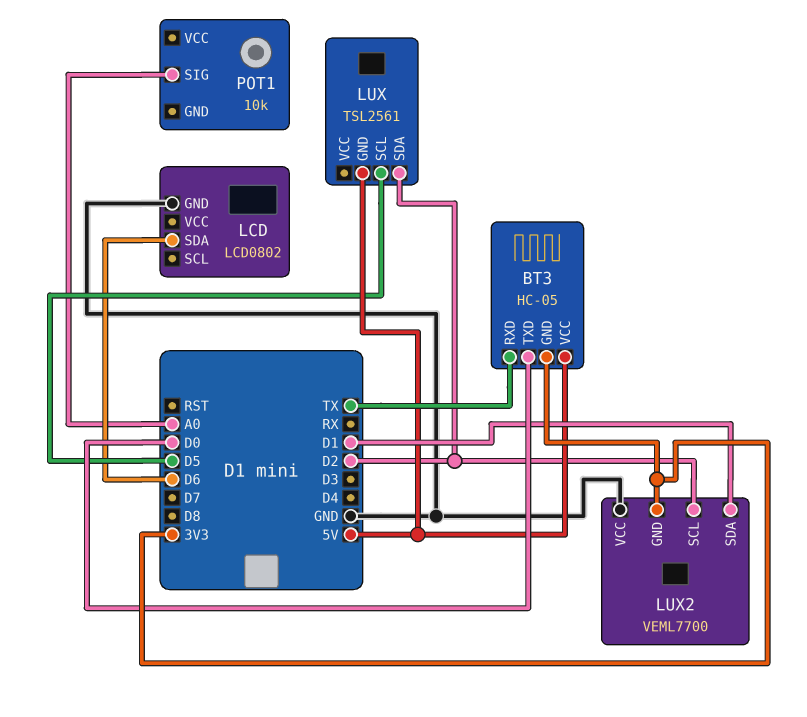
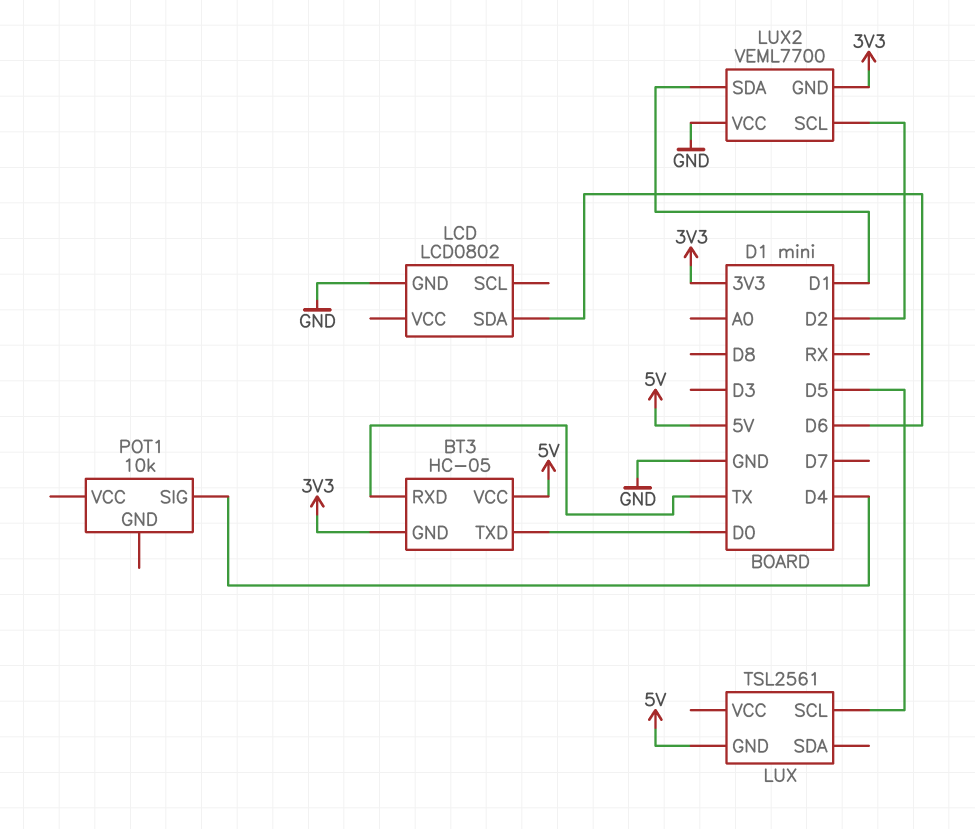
LUX pin SDA: D2 -> none
POT1 pin SIG: A0 -> D4

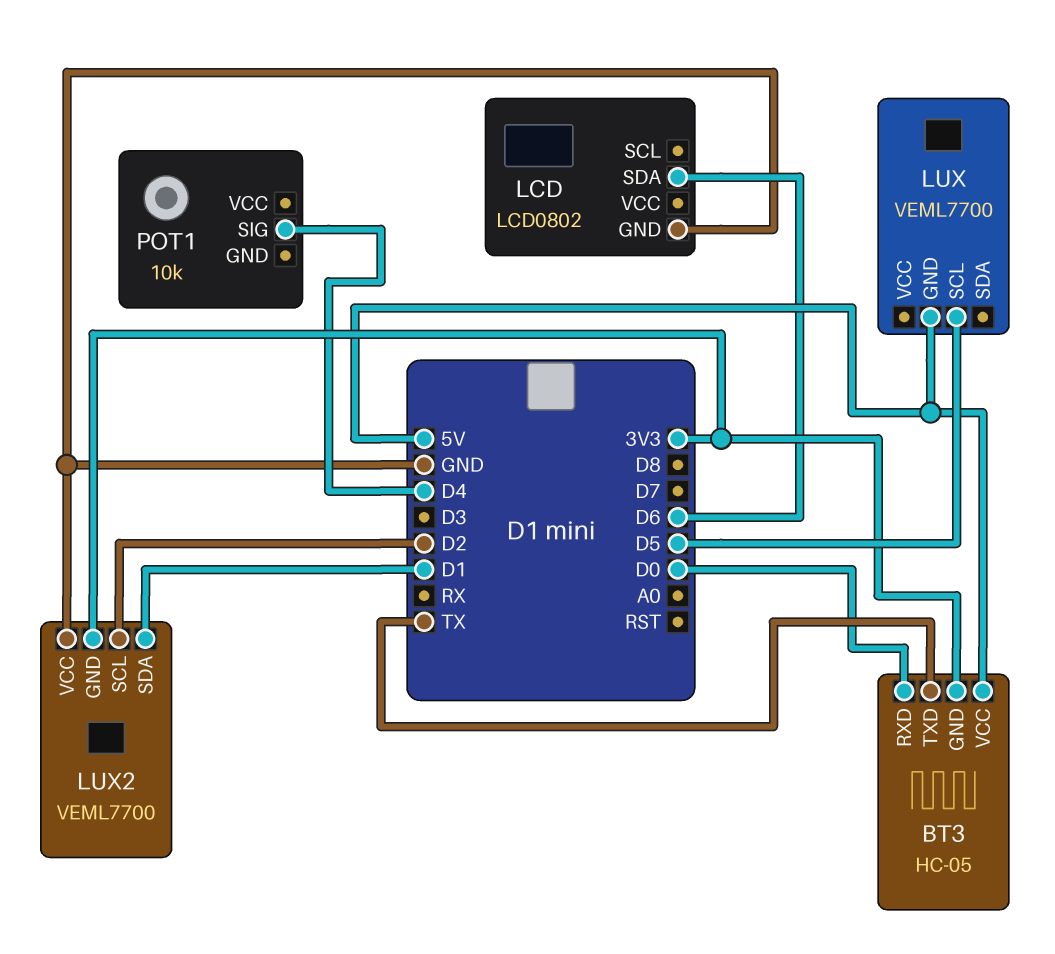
BT3 pin RXD: TX -> D0
BT3 pin TXD: D0 -> TX
LUX: TSL2561 -> VEML7700

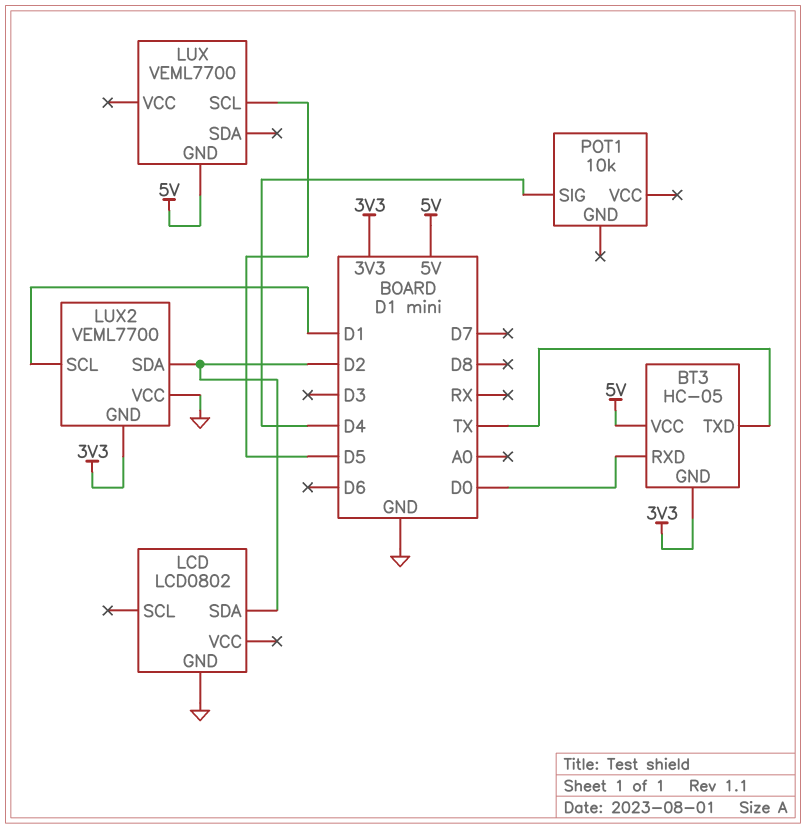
LCD pin SDA: D6 -> D2
LUX2 pin SCL: D2 -> D1
LUX2 pin SDA: D1 -> D2

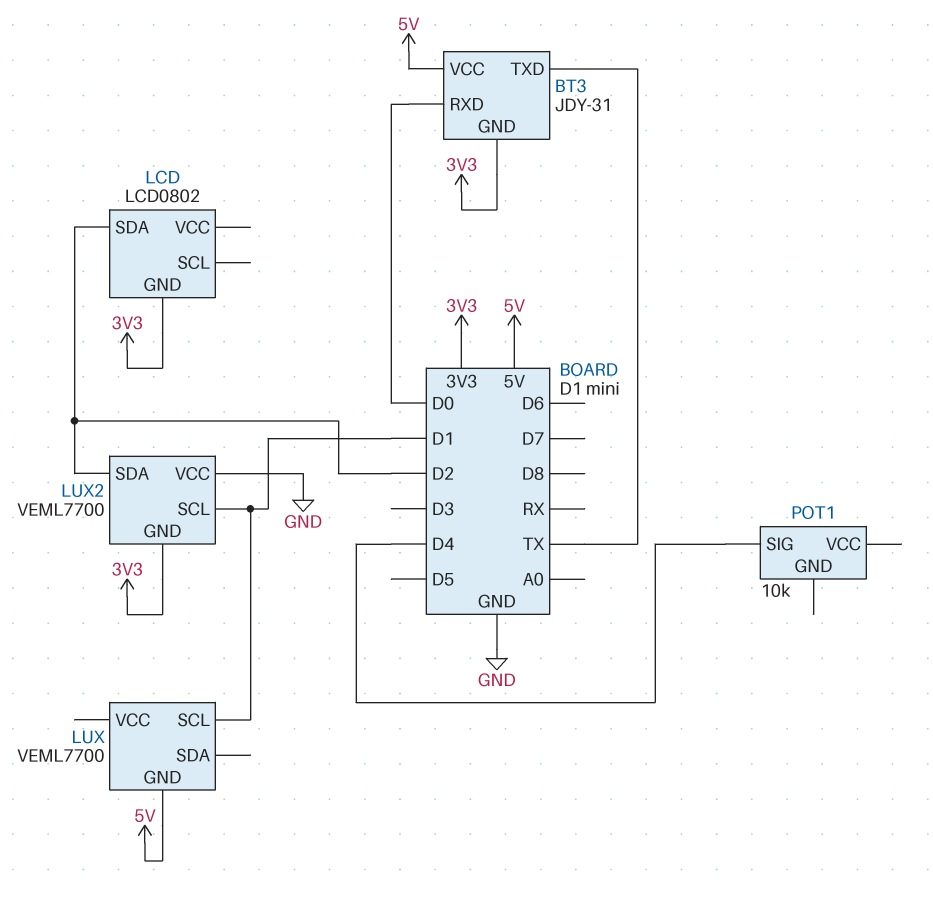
BT3: HC-05 -> JDY-31
LCD pin GND: GND -> 3V3
LUX pin SCL: D5 -> D1

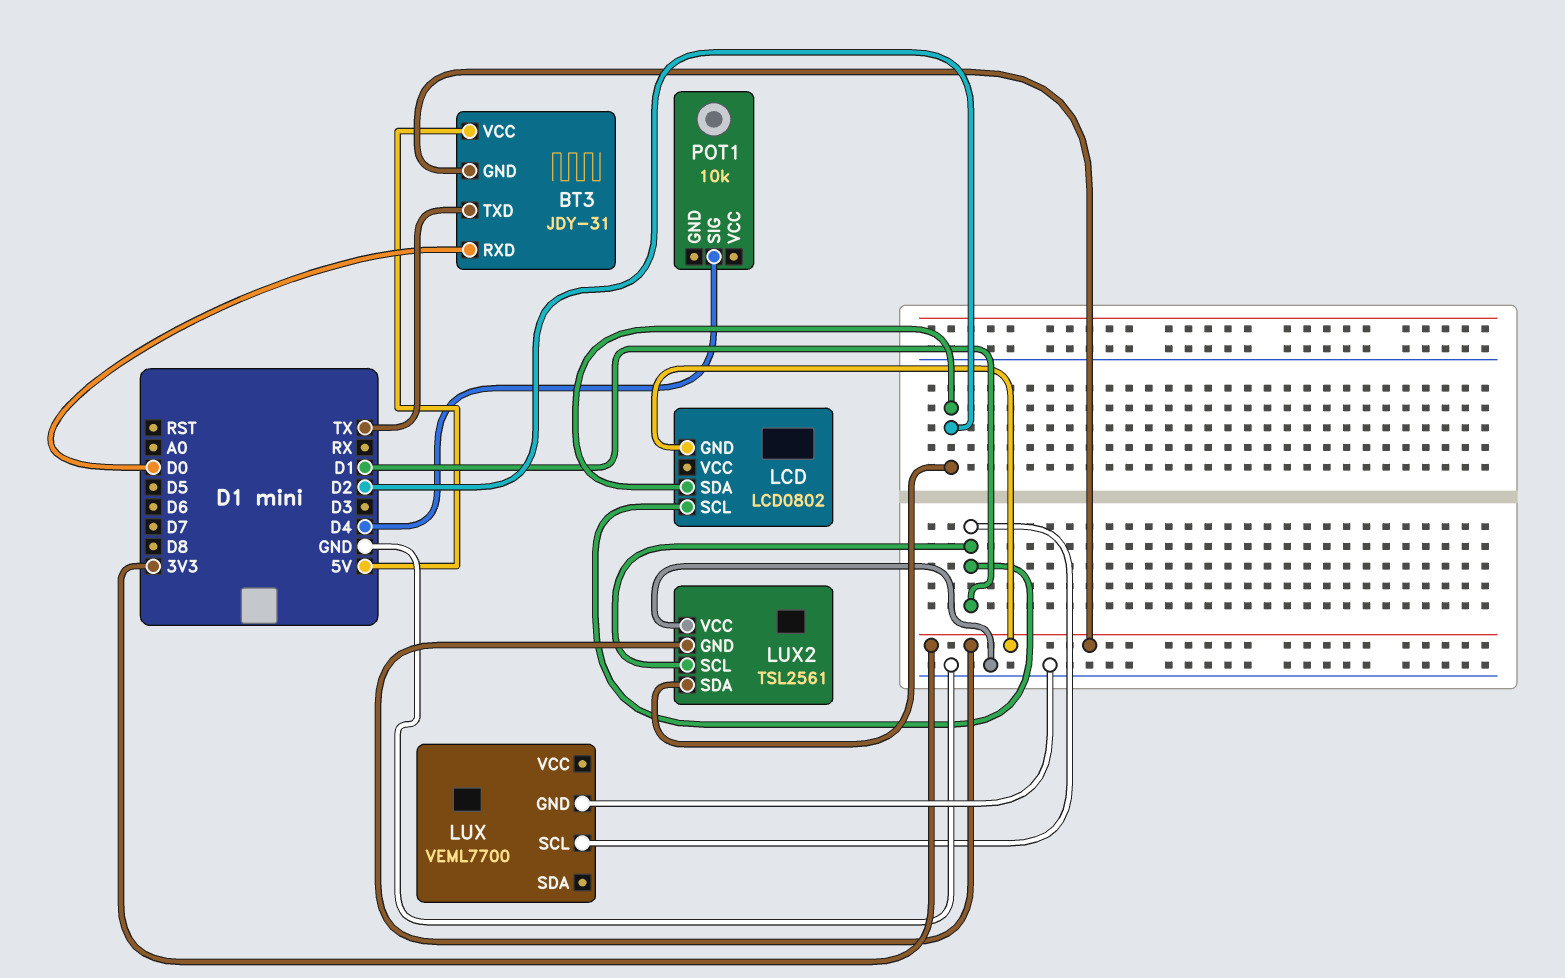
LCD pin SCL: none -> D1
LUX pin GND: 5V -> GND
LUX2: VEML7700 -> TSL2561

